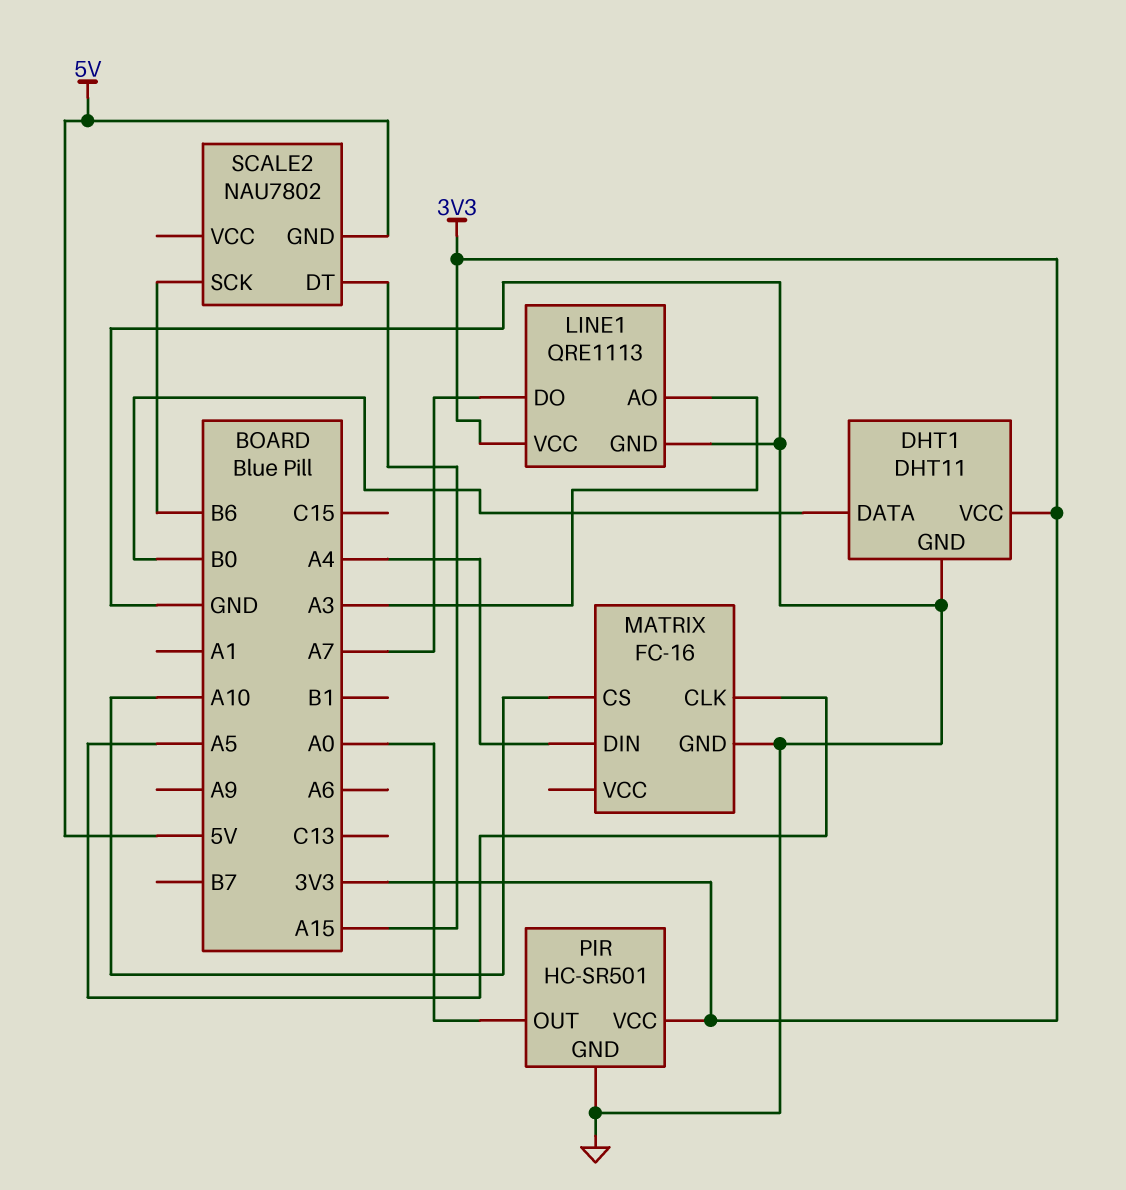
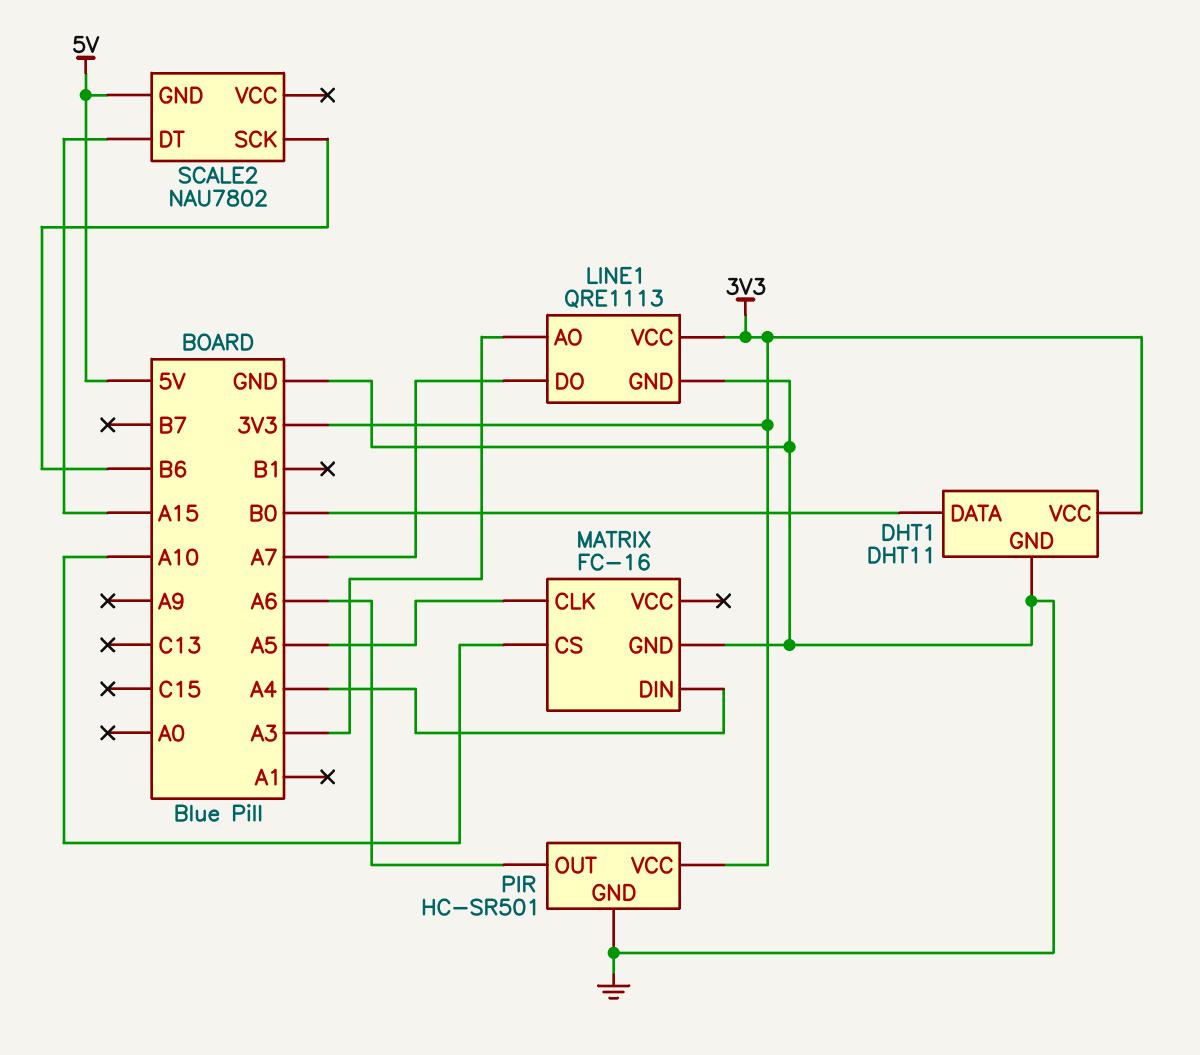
PIR pin OUT: A0 -> A6

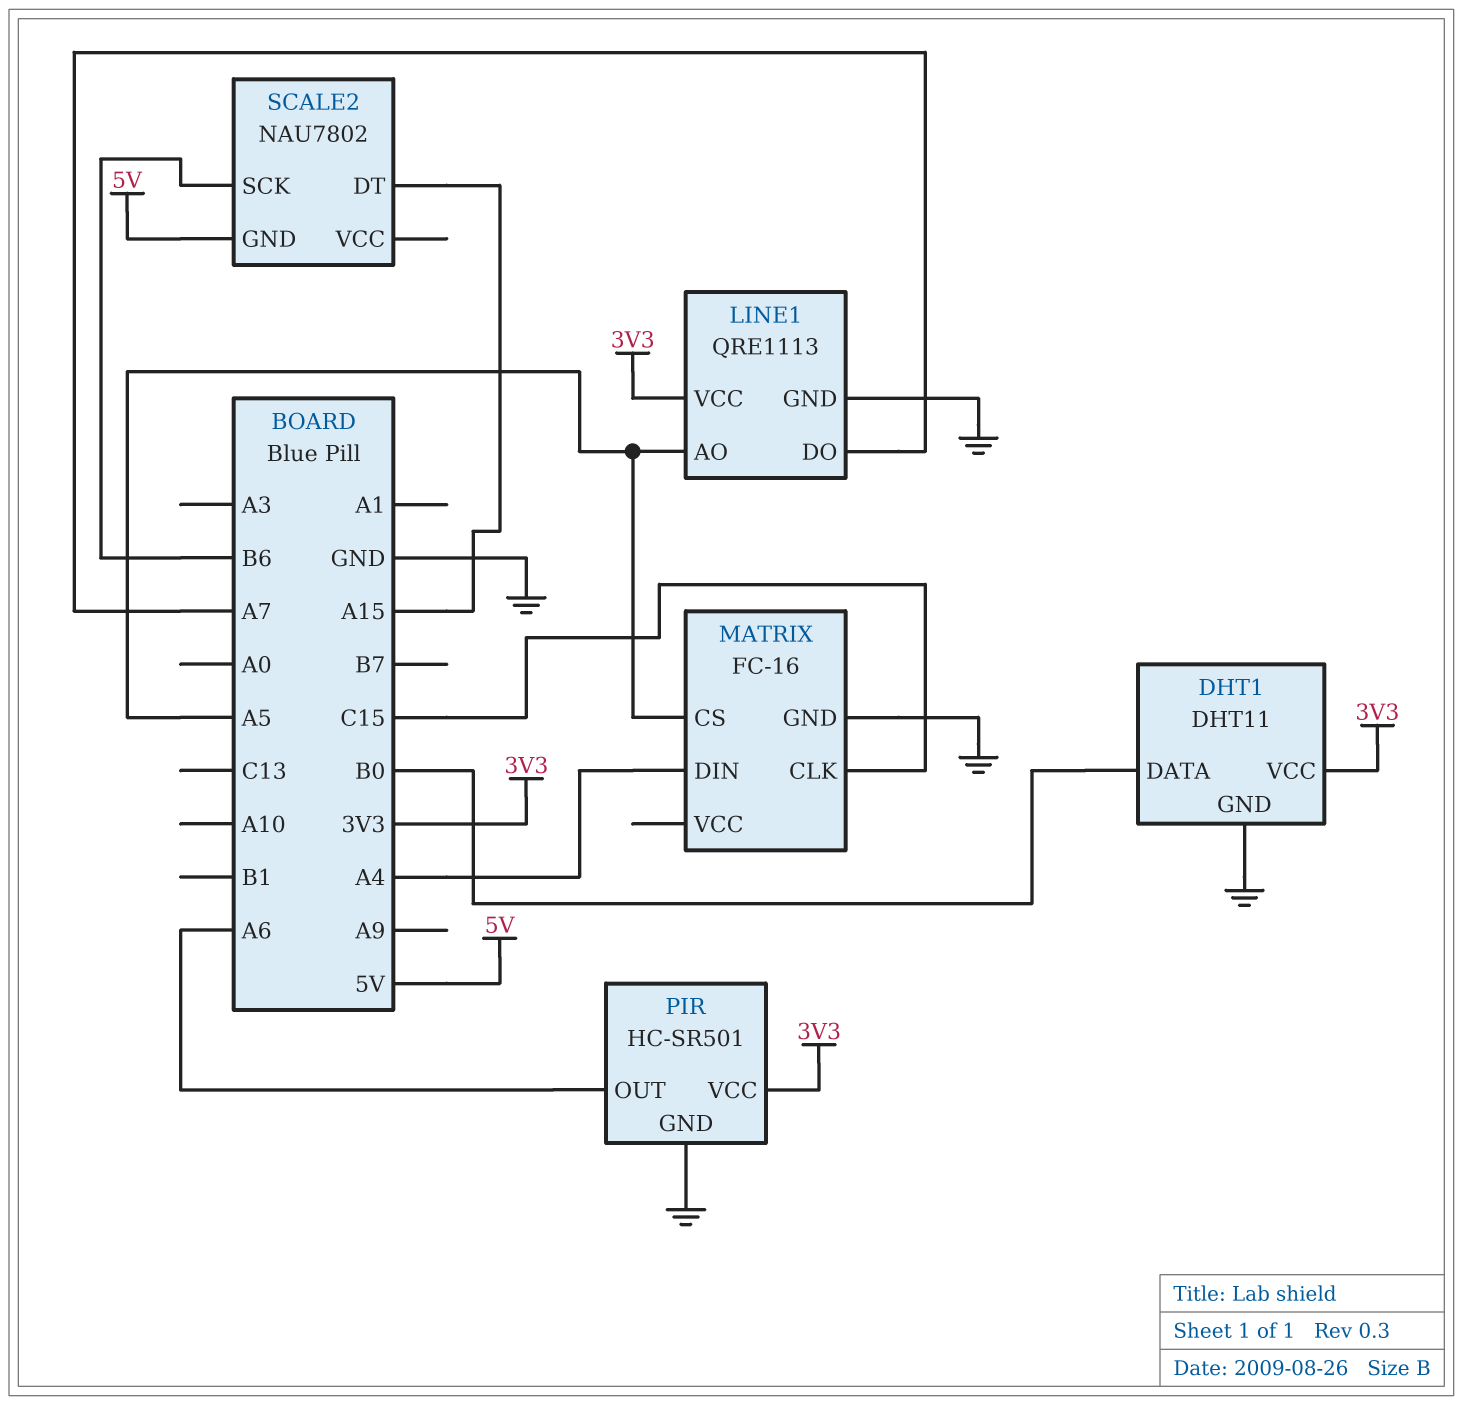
LINE1 pin AO: A3 -> A5
MATRIX pin CLK: A5 -> C15
MATRIX pin CS: A10 -> A5

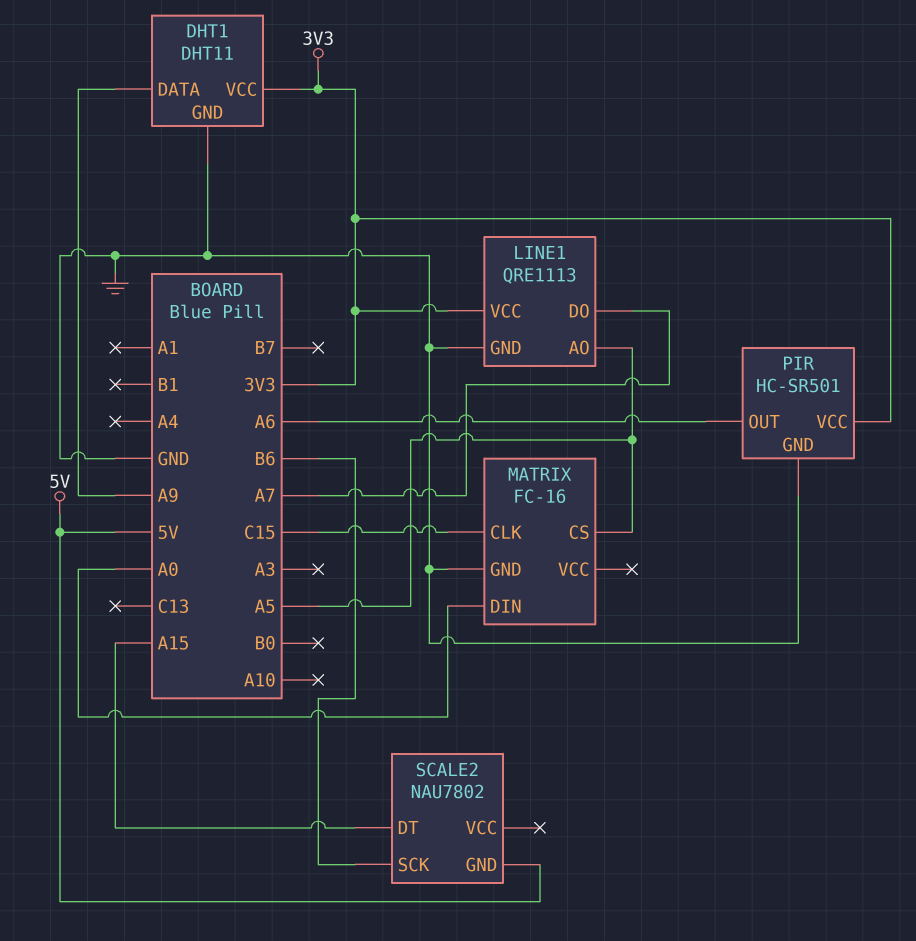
DHT1 pin DATA: B0 -> A9
MATRIX pin DIN: A4 -> A0

